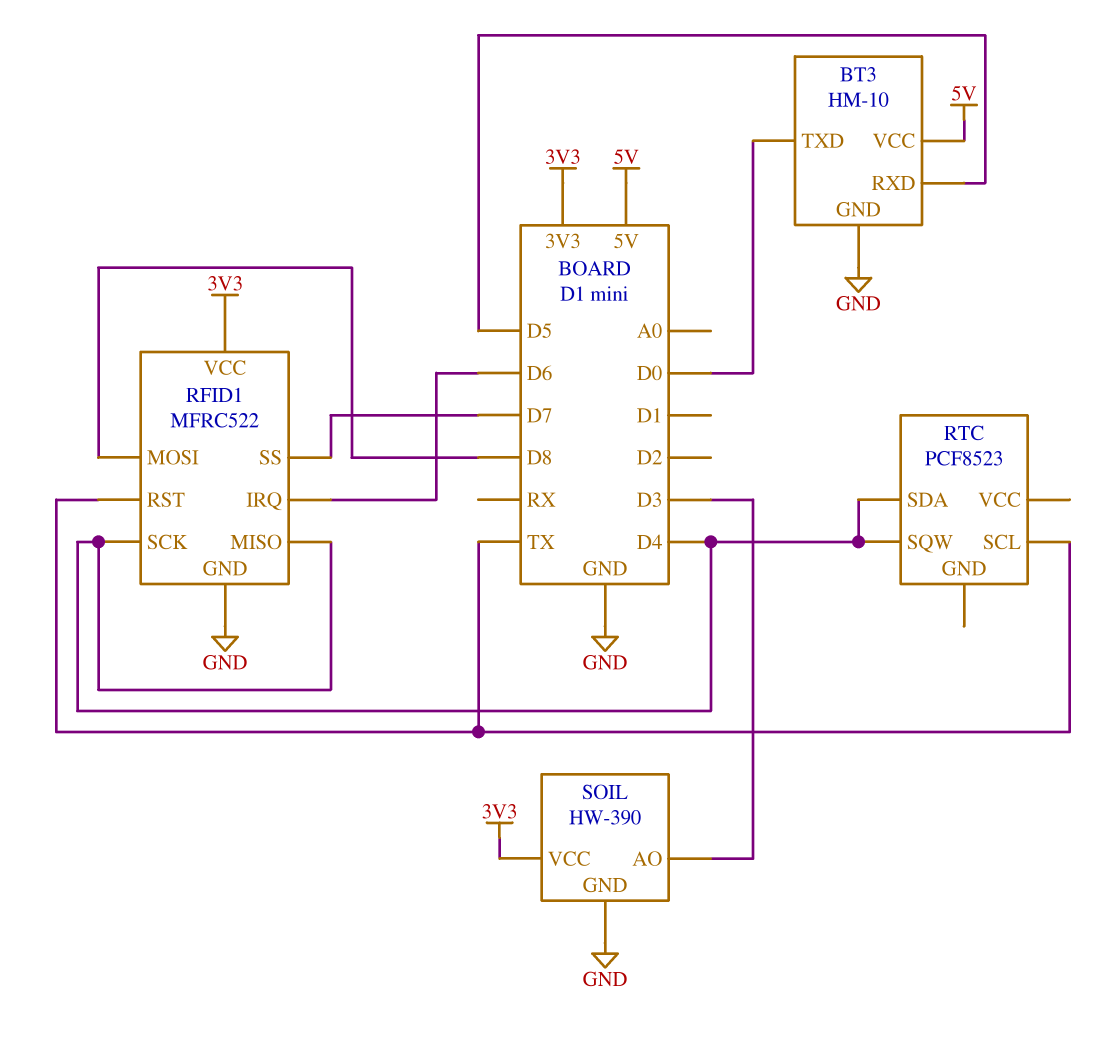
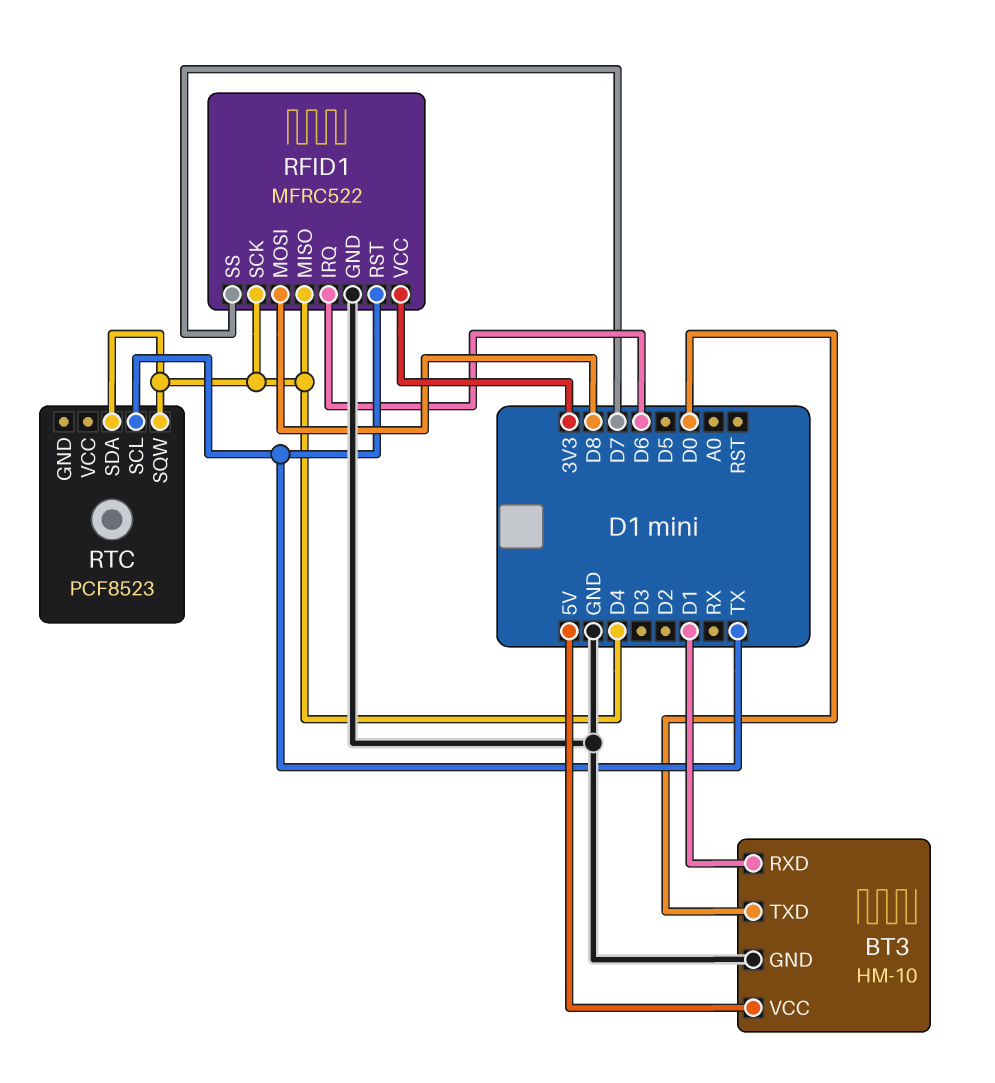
BT3 pin RXD: D5 -> D1
SOIL: HW-390 -> none
SOIL pin AO: D3 -> none
SOIL pin GND: GND -> none
SOIL pin VCC: 3V3 -> none

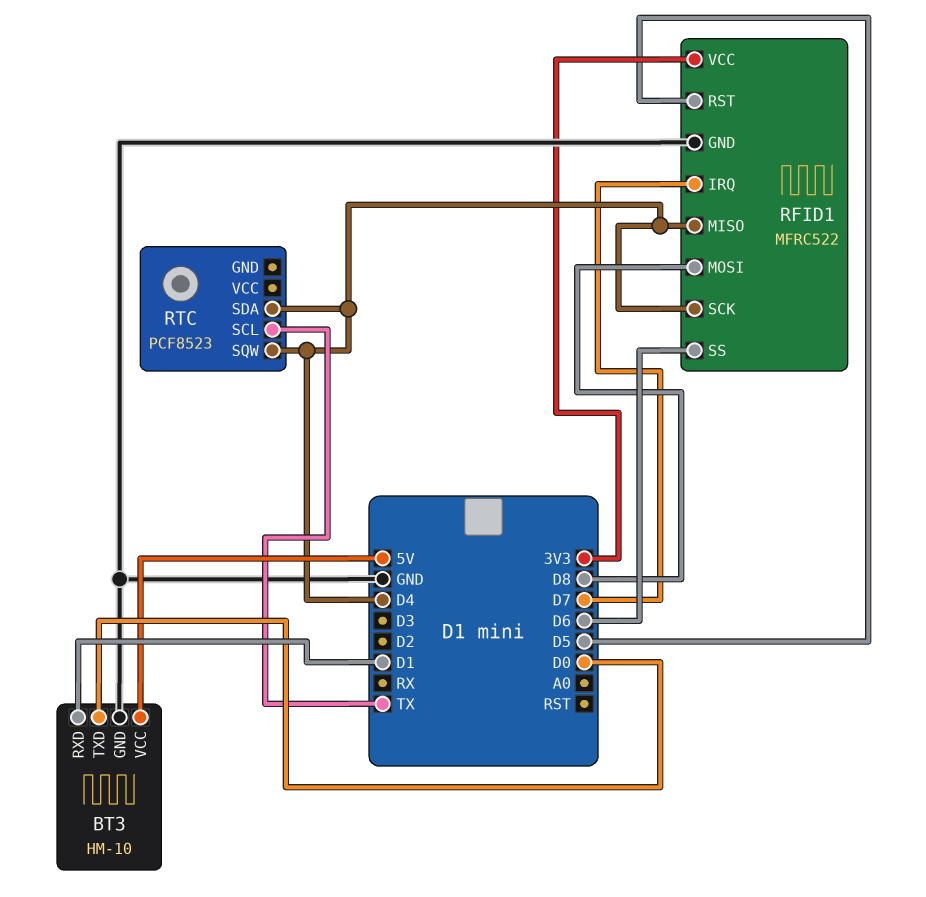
RFID1 pin IRQ: D6 -> D7
RFID1 pin RST: TX -> D5
RFID1 pin SS: D7 -> D6

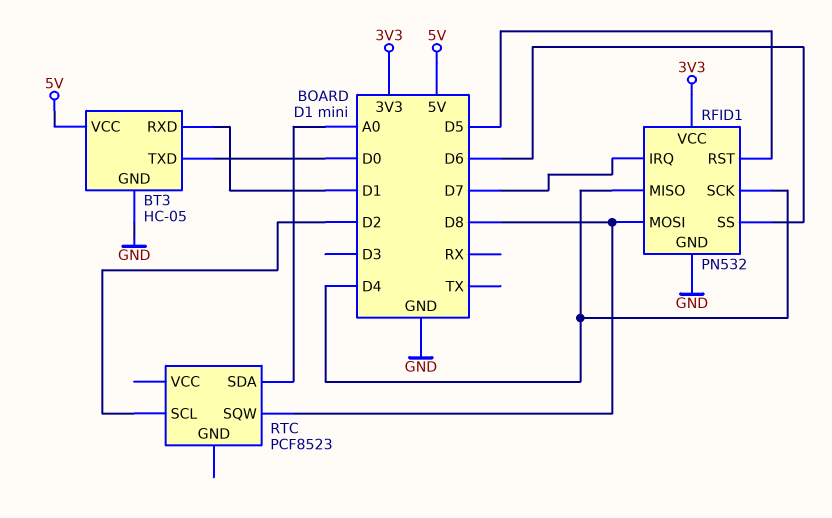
BT3: HM-10 -> HC-05
RFID1: MFRC522 -> PN532
RTC pin SCL: TX -> D2
RTC pin SDA: D4 -> A0
RTC pin SQW: D4 -> D8

